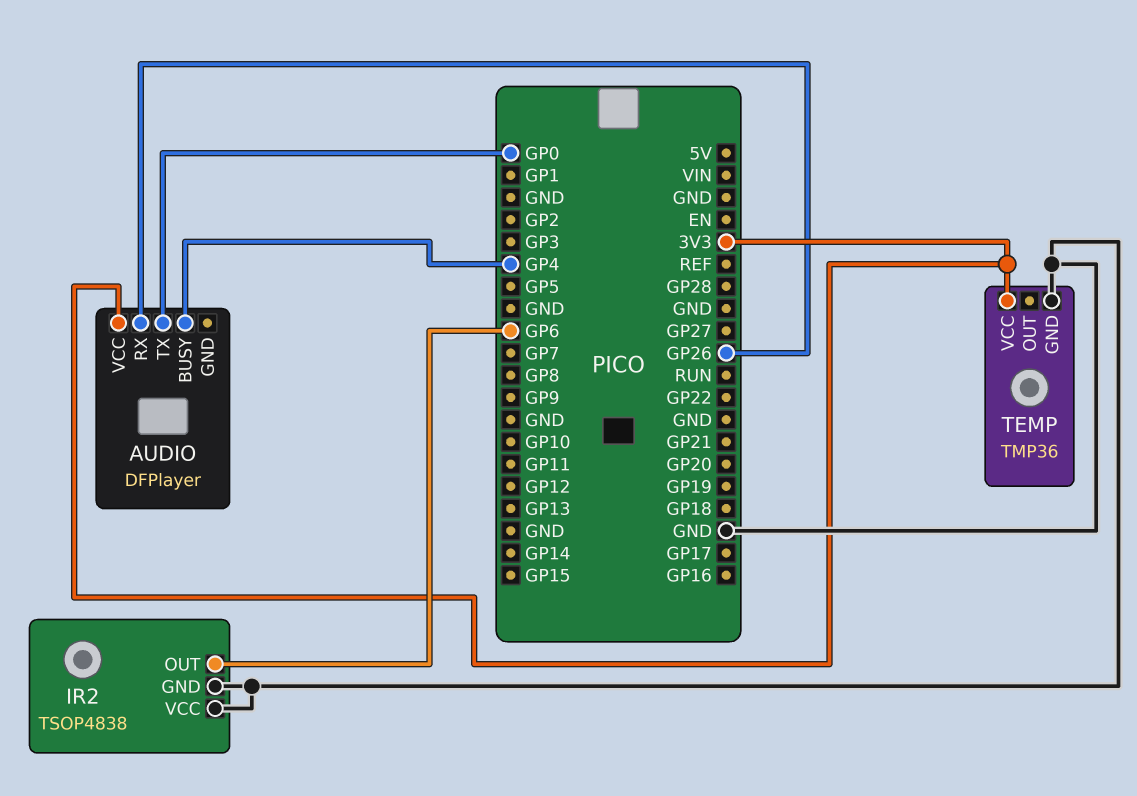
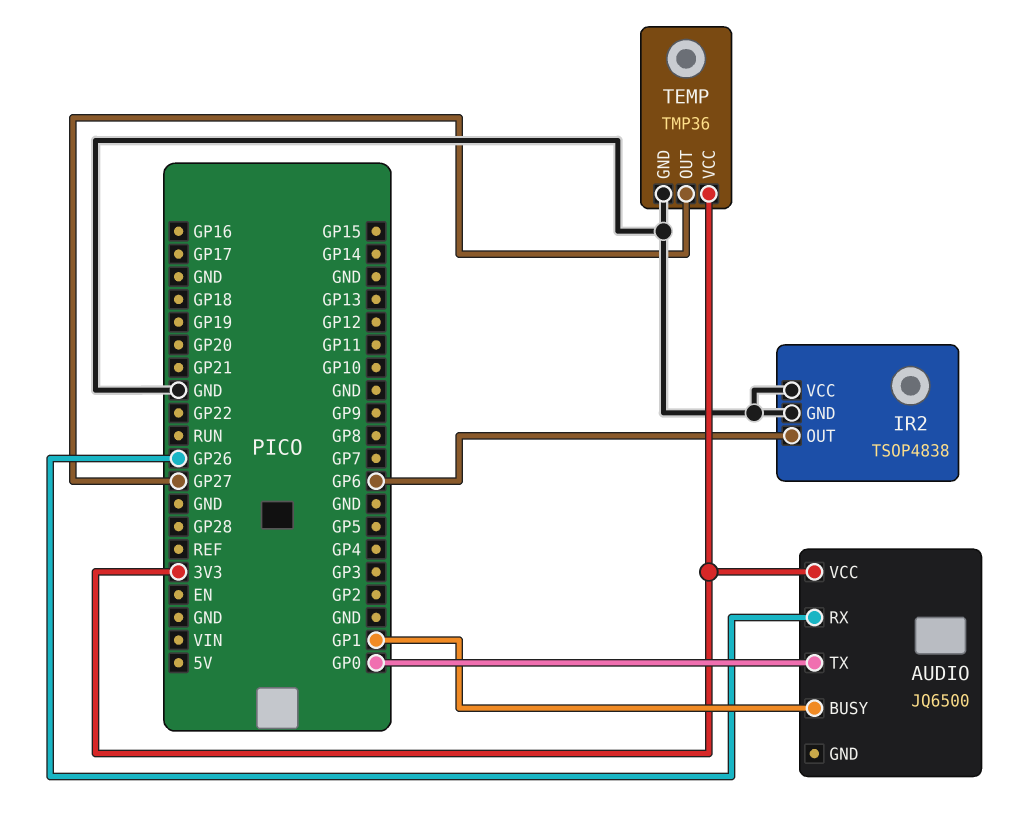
AUDIO: DFPlayer -> JQ6500
AUDIO pin BUSY: GP4 -> GP1
TEMP pin OUT: none -> GP27

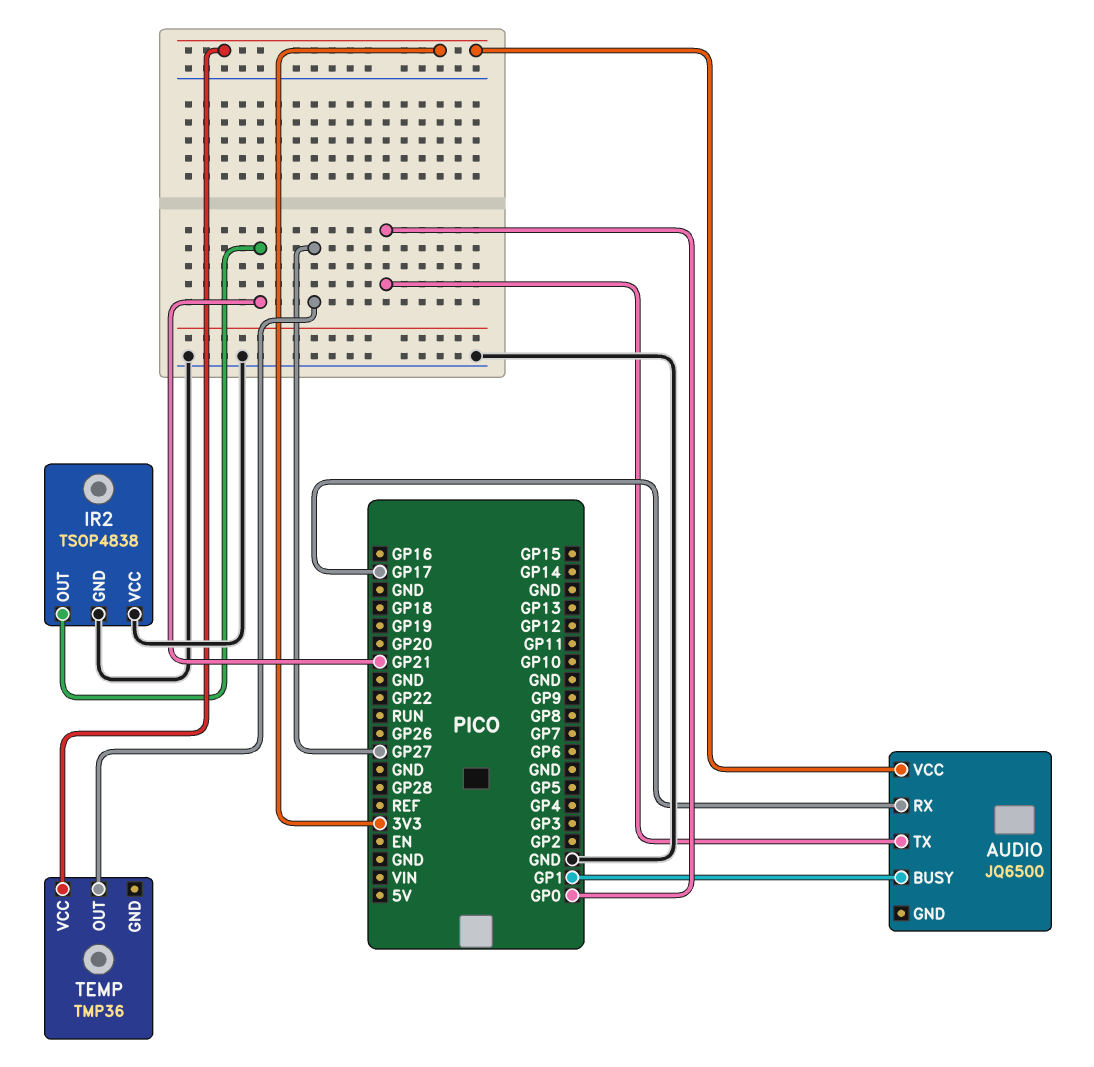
AUDIO pin RX: GP26 -> GP17
IR2 pin OUT: GP6 -> GP21
TEMP pin GND: GND -> none

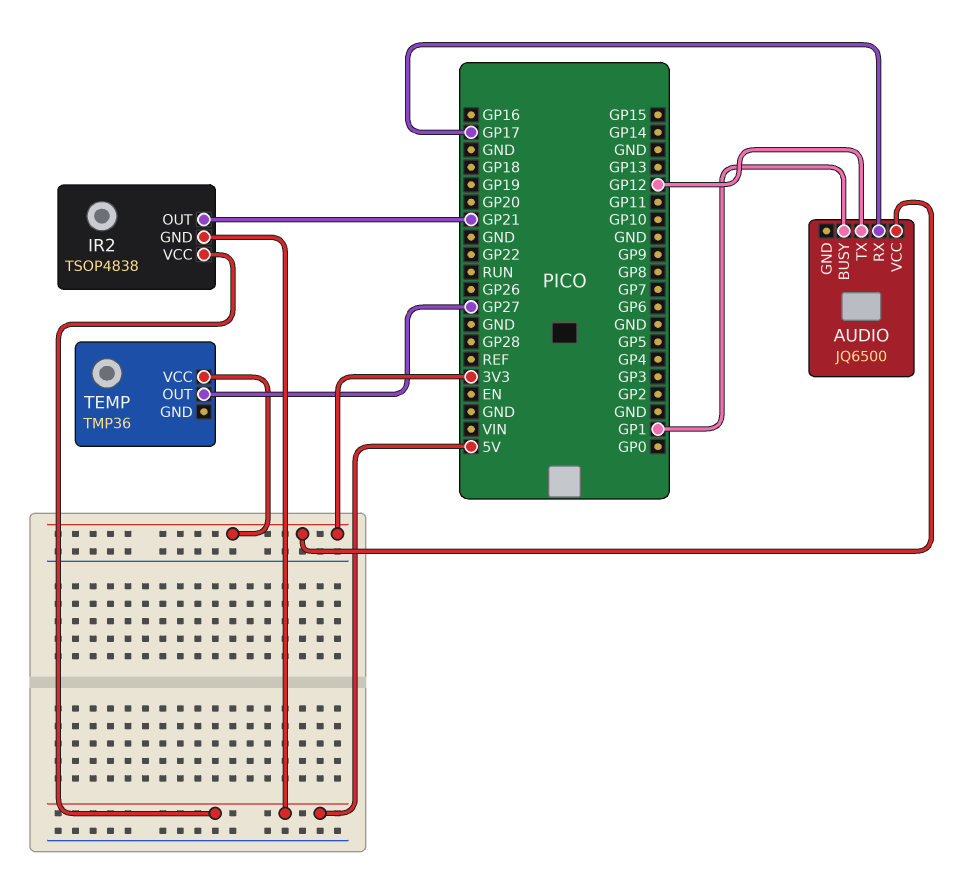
AUDIO pin TX: GP0 -> GP12
IR2 pin GND: GND -> 5V
IR2 pin VCC: GND -> 5V

